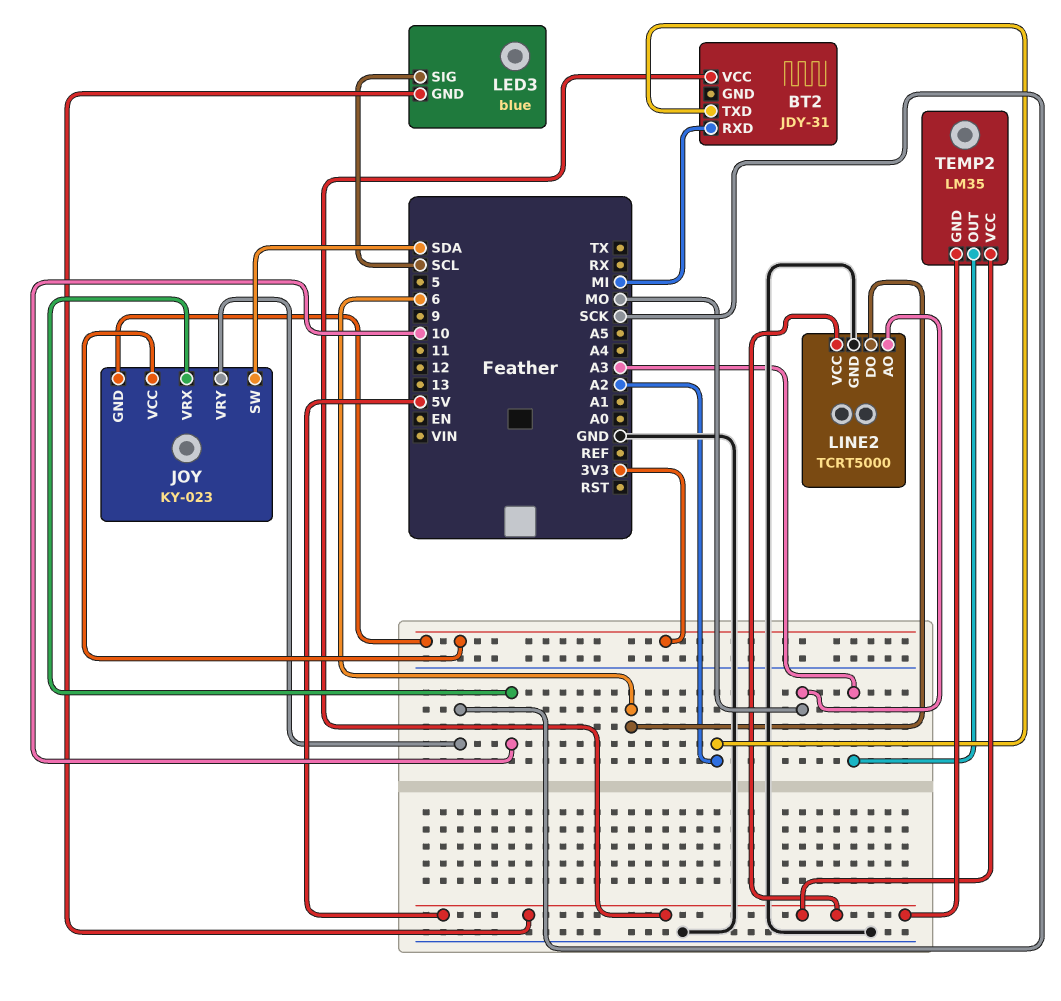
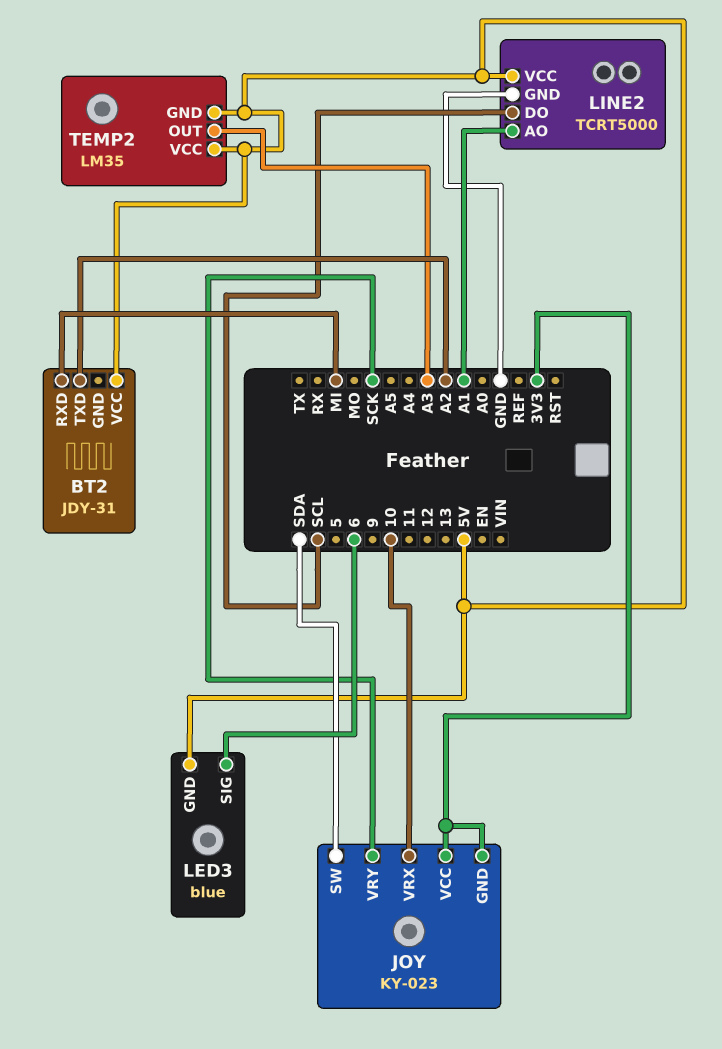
LED3 pin SIG: SCL -> 6
LINE2 pin AO: MO -> A1
LINE2 pin DO: 6 -> SCL

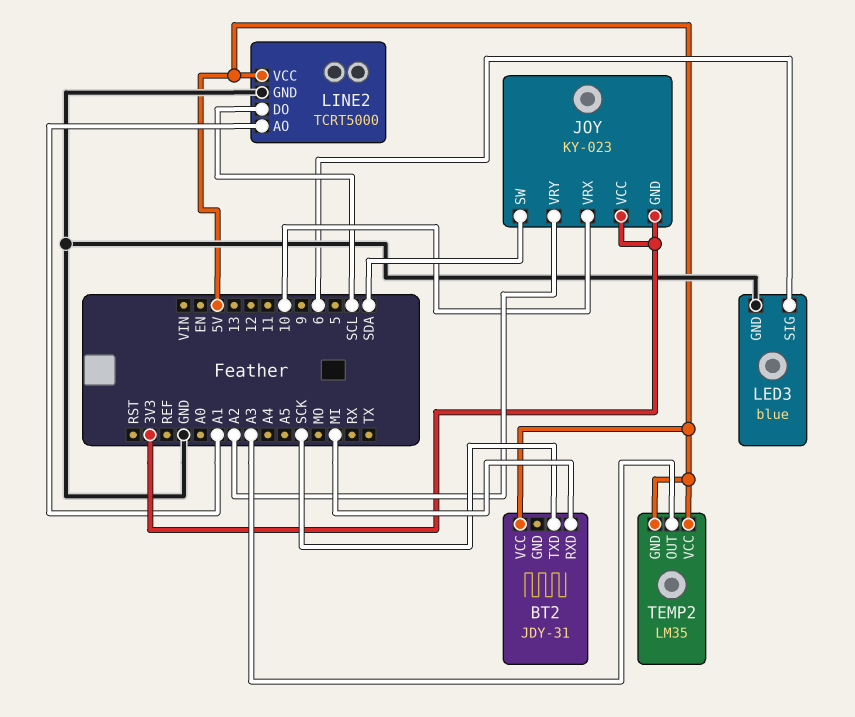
BT2 pin TXD: A2 -> SCK
JOY pin VRY: SCK -> A2
LED3 pin GND: 5V -> GND

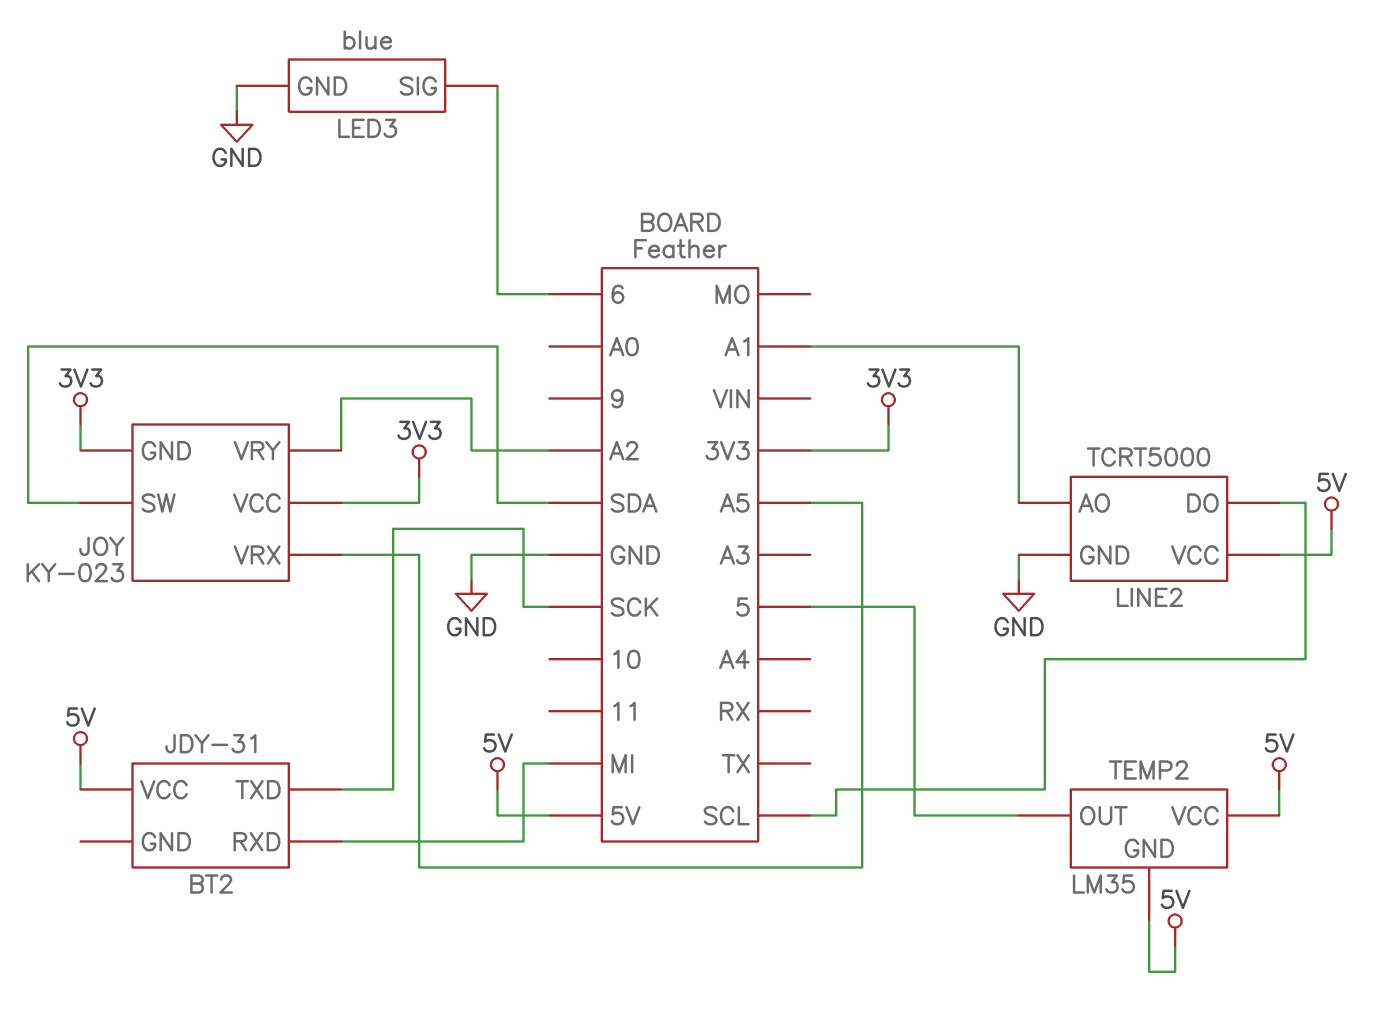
JOY pin VRX: 10 -> A5
TEMP2 pin OUT: A3 -> 5

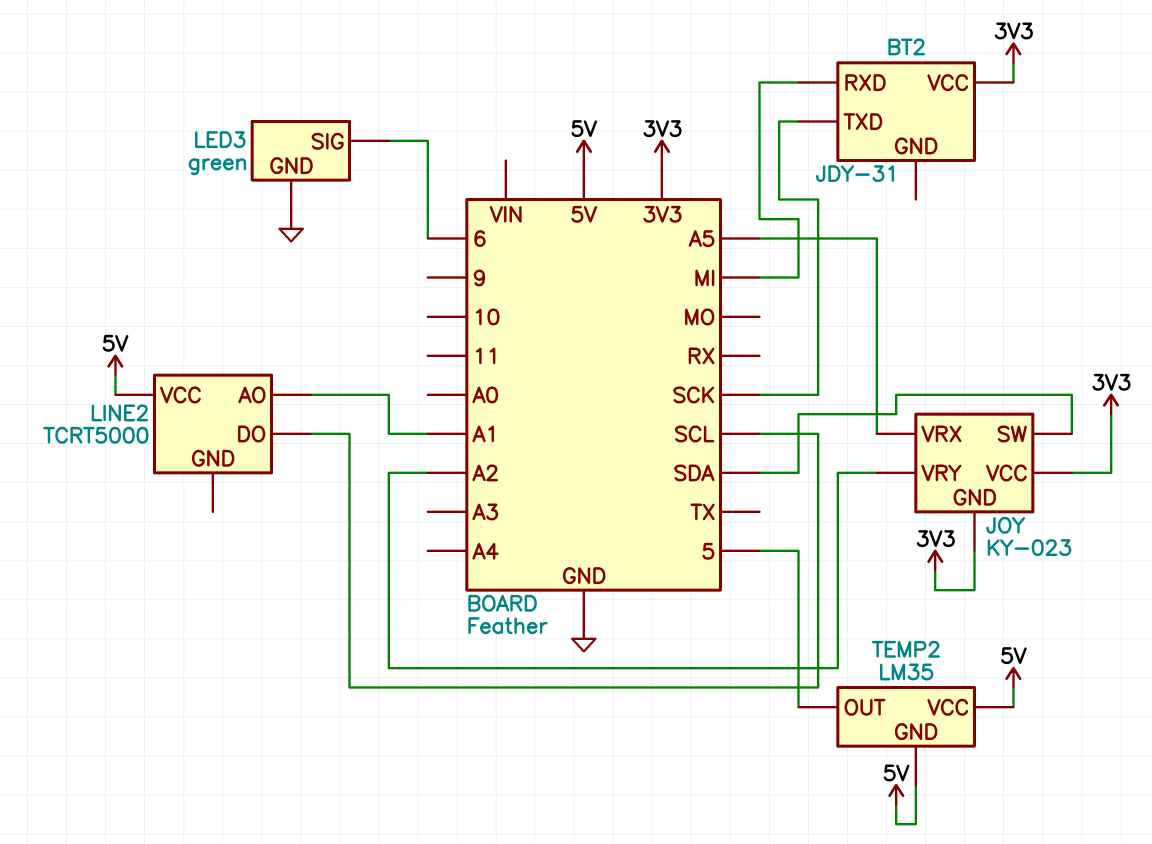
BT2 pin VCC: 5V -> 3V3
LED3: blue -> green
LINE2 pin GND: GND -> none

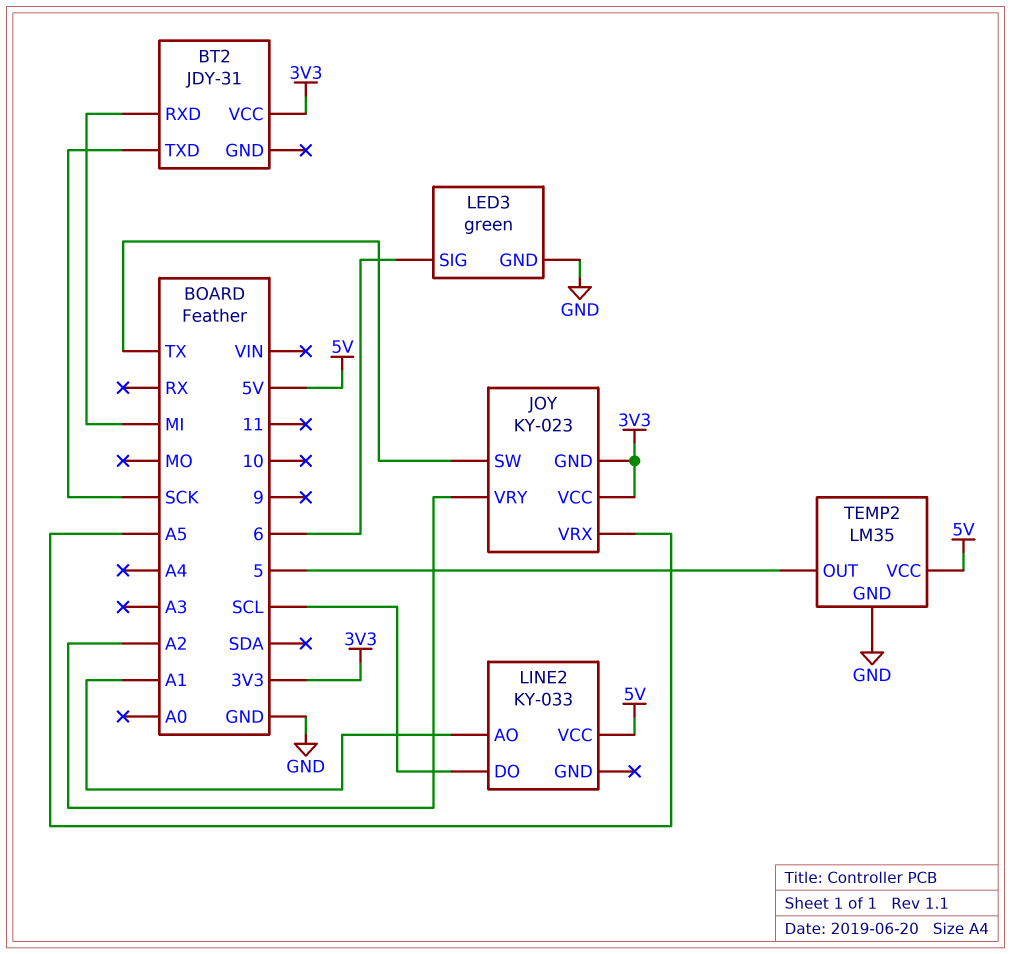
JOY pin SW: SDA -> TX
LINE2: TCRT5000 -> KY-033
TEMP2 pin GND: 5V -> GND

